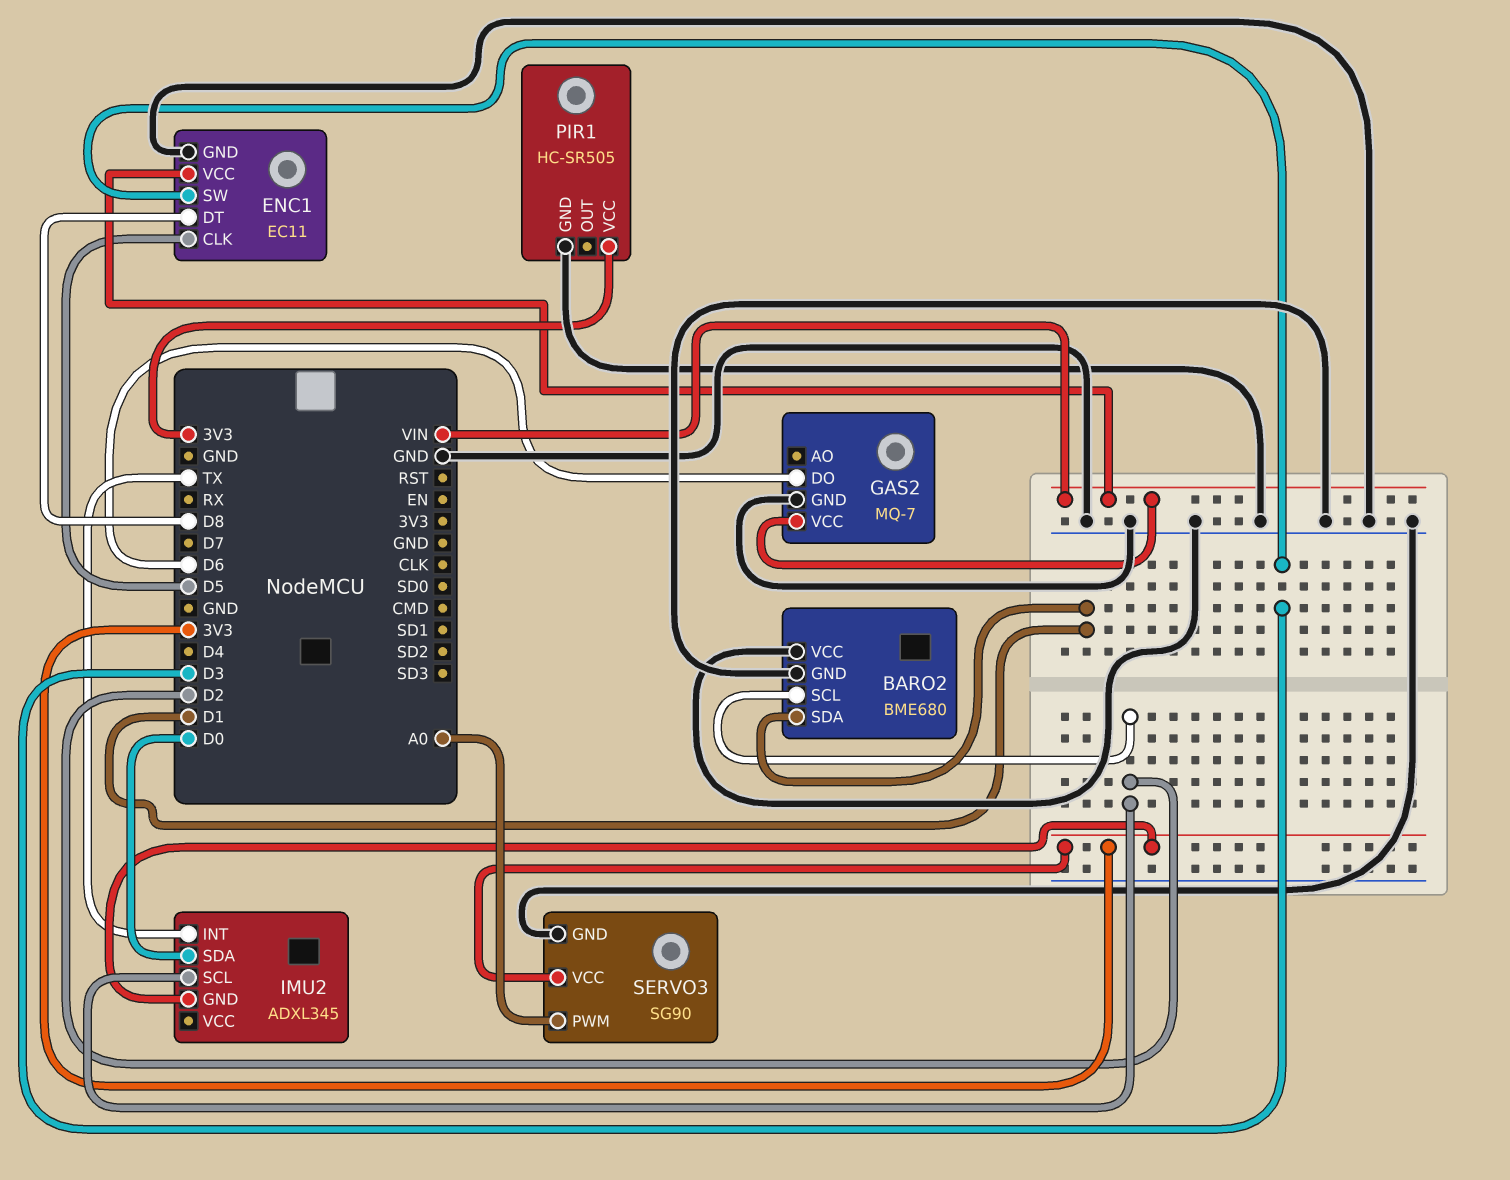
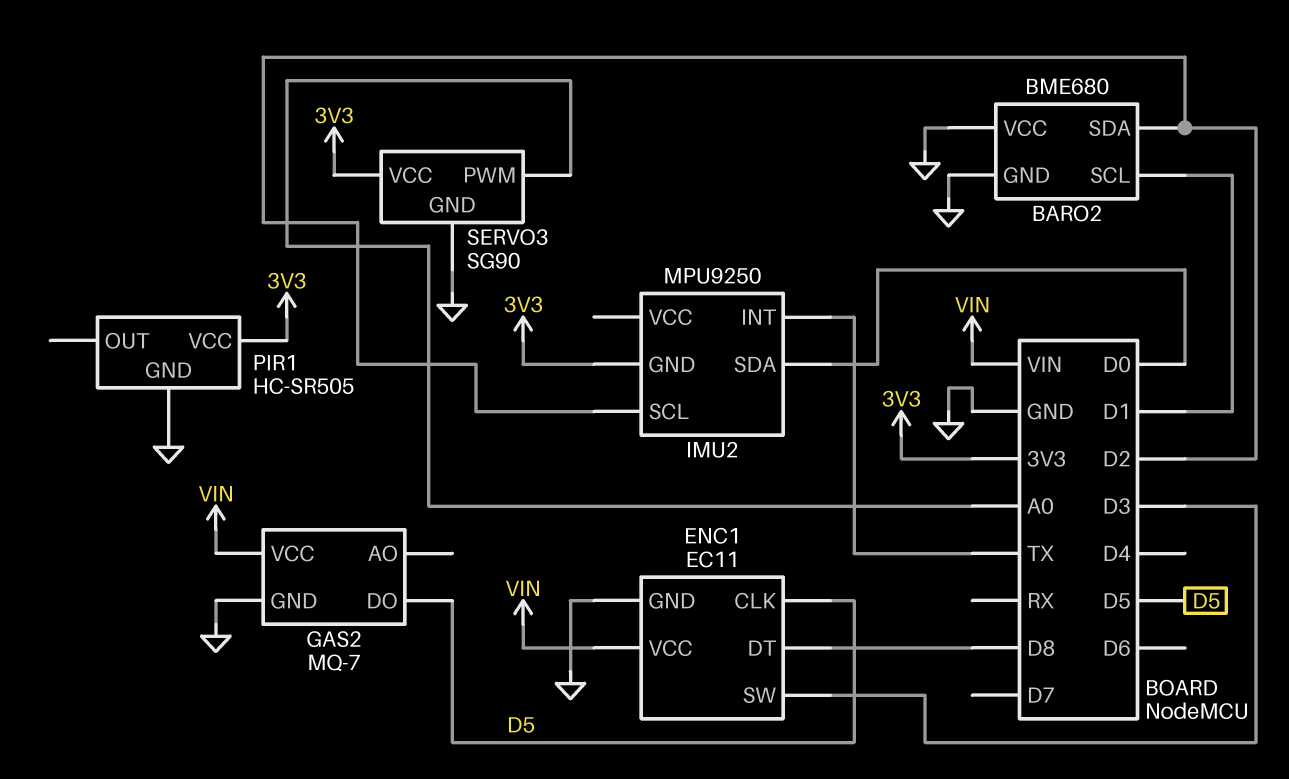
BARO2 pin SCL: D2 -> D1
BARO2 pin SDA: D1 -> D2
GAS2 pin DO: D6 -> D5
IMU2: ADXL345 -> MPU9250

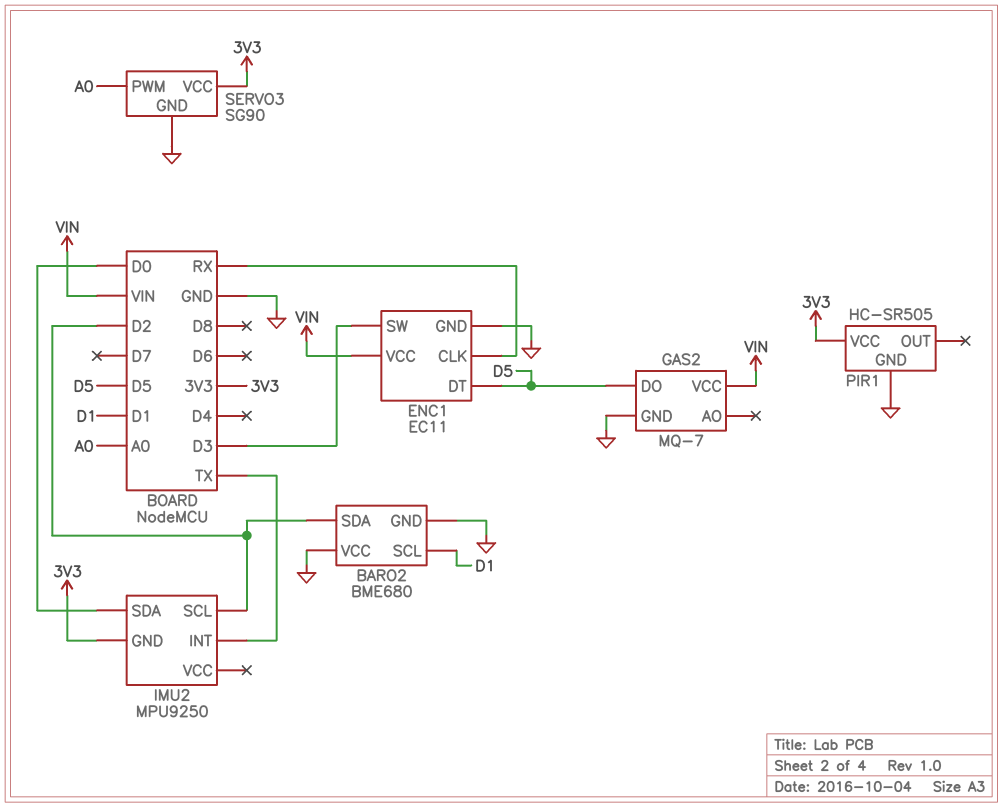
ENC1 pin CLK: D5 -> RX
ENC1 pin DT: D8 -> D5

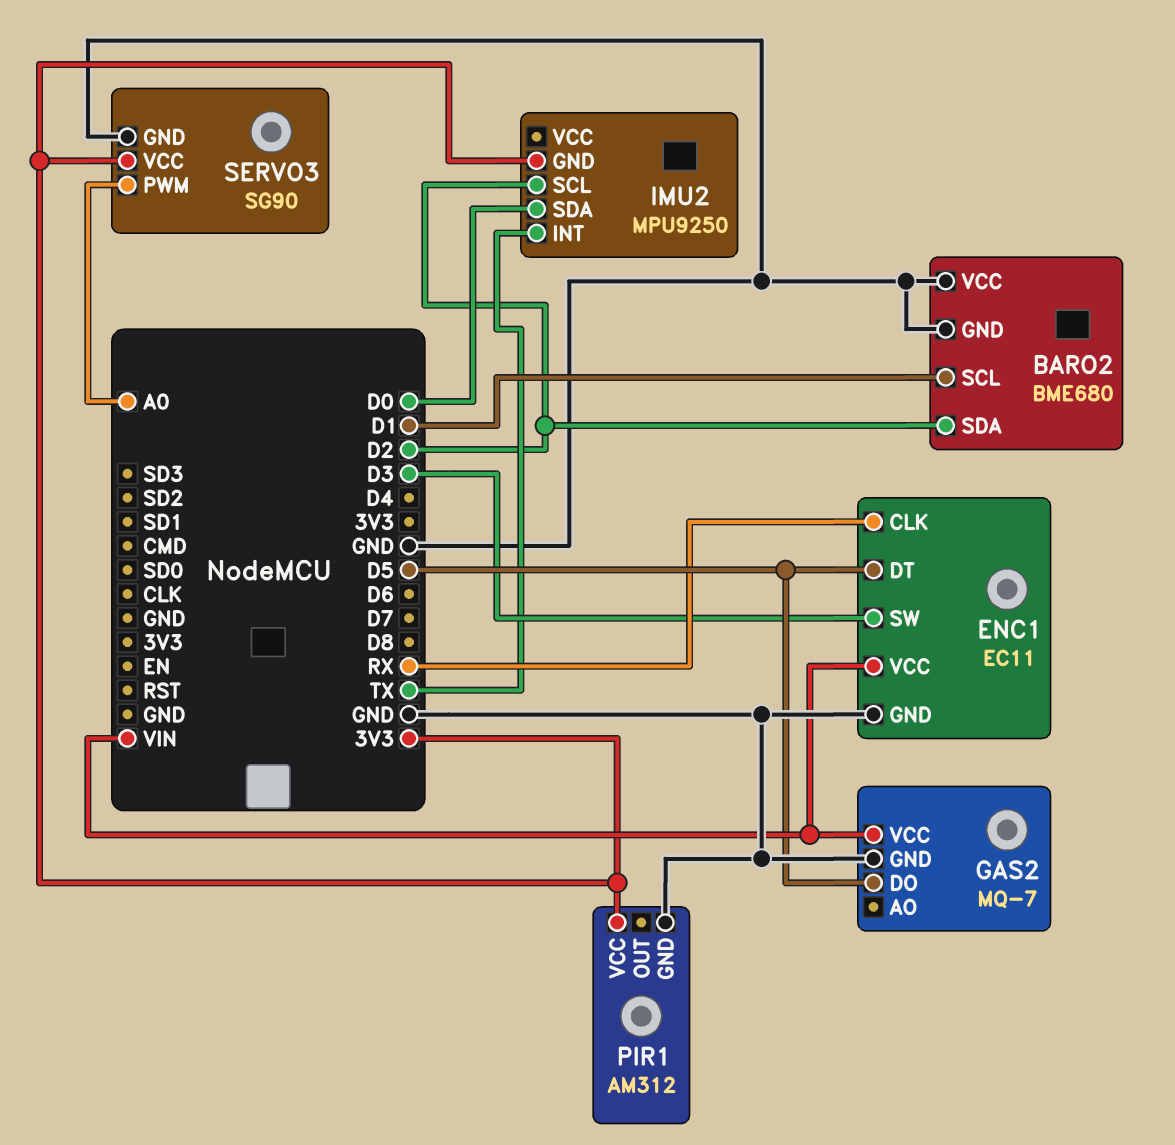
PIR1: HC-SR505 -> AM312

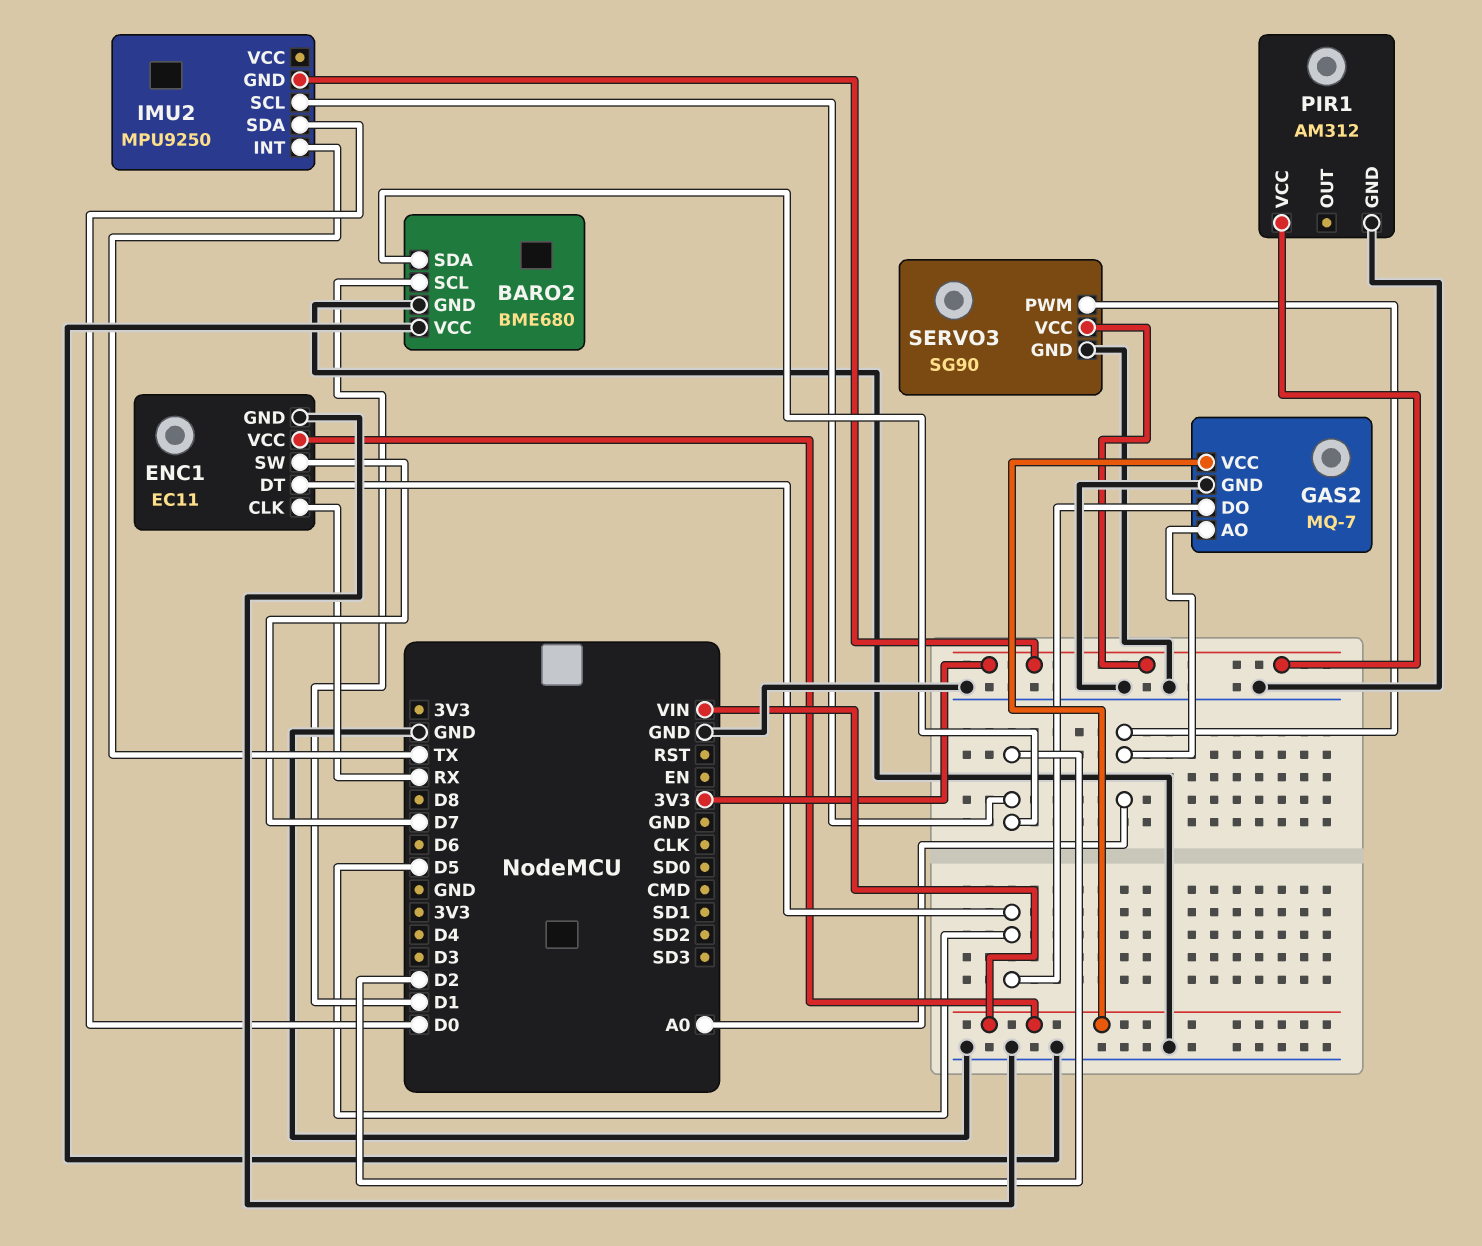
ENC1 pin SW: D3 -> D7
GAS2 pin AO: none -> A0

